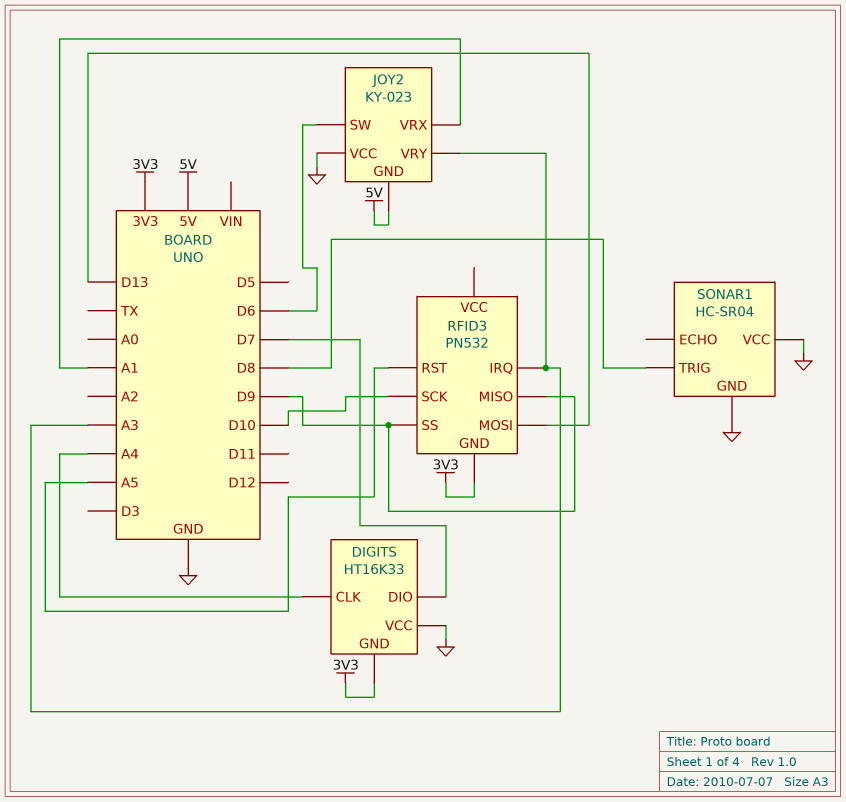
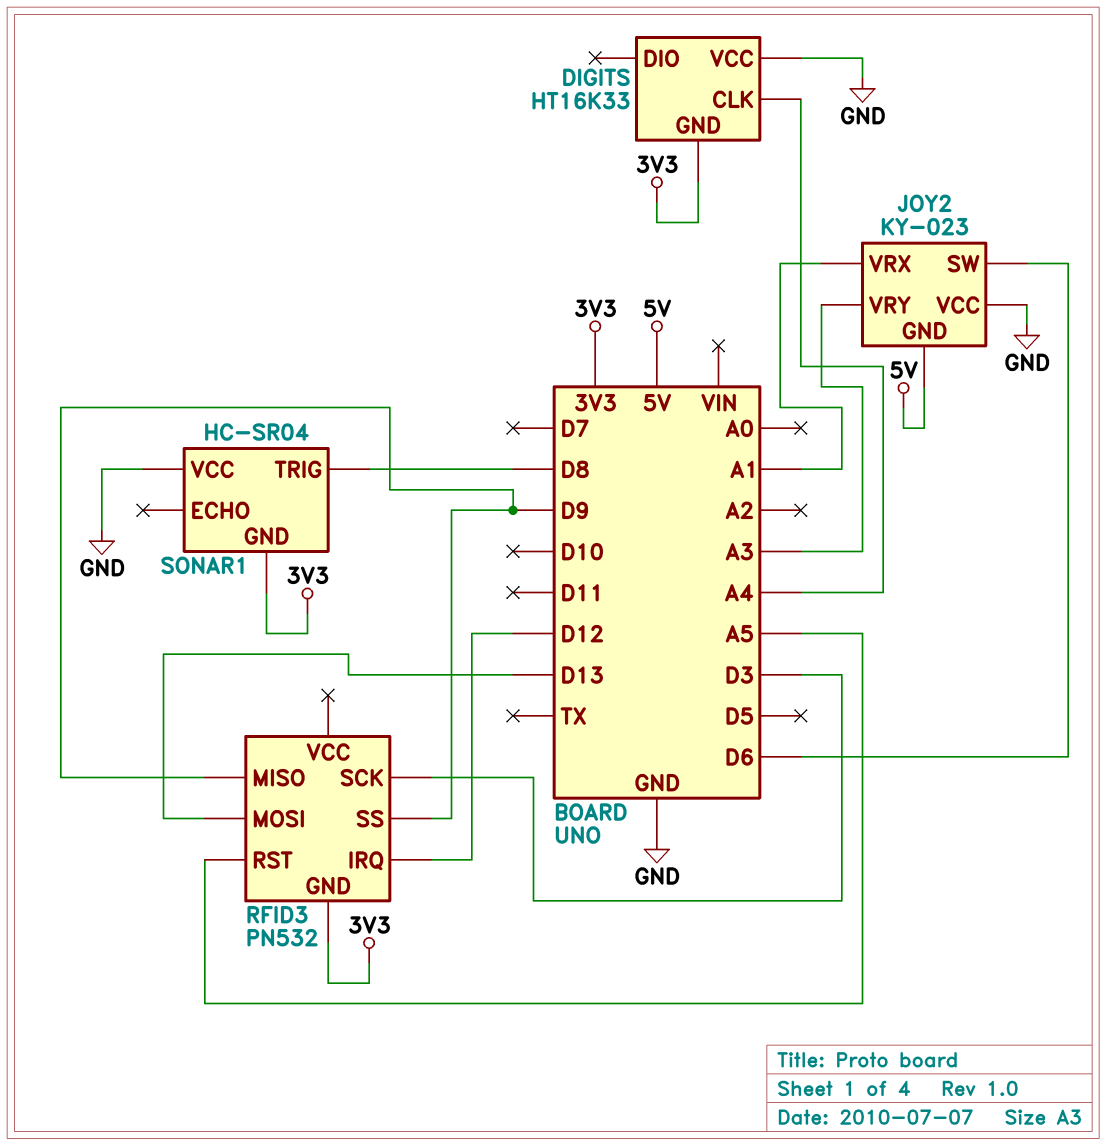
DIGITS pin DIO: D7 -> none
RFID3 pin IRQ: A3 -> D12
RFID3 pin SCK: D10 -> D3
SONAR1 pin GND: GND -> 3V3

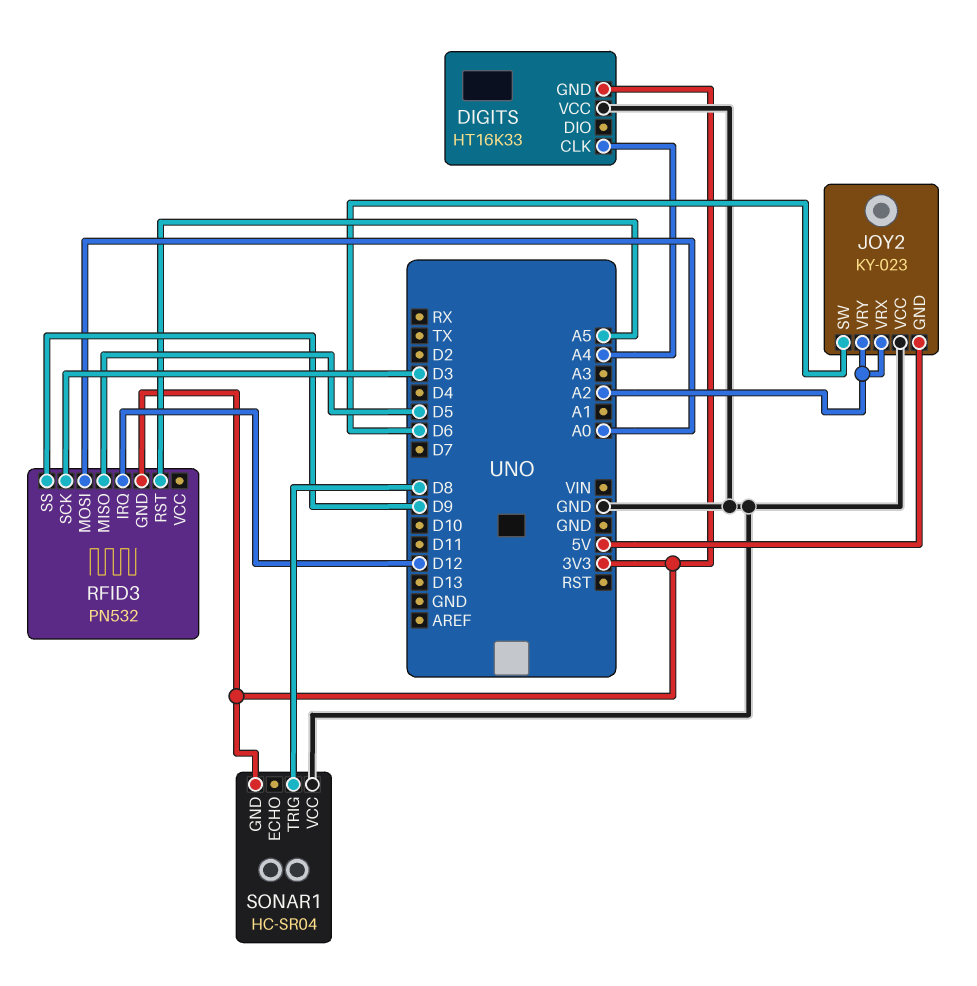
JOY2 pin VRX: A1 -> A2
JOY2 pin VRY: A3 -> A2
RFID3 pin MISO: D9 -> D5
RFID3 pin MOSI: D13 -> A0

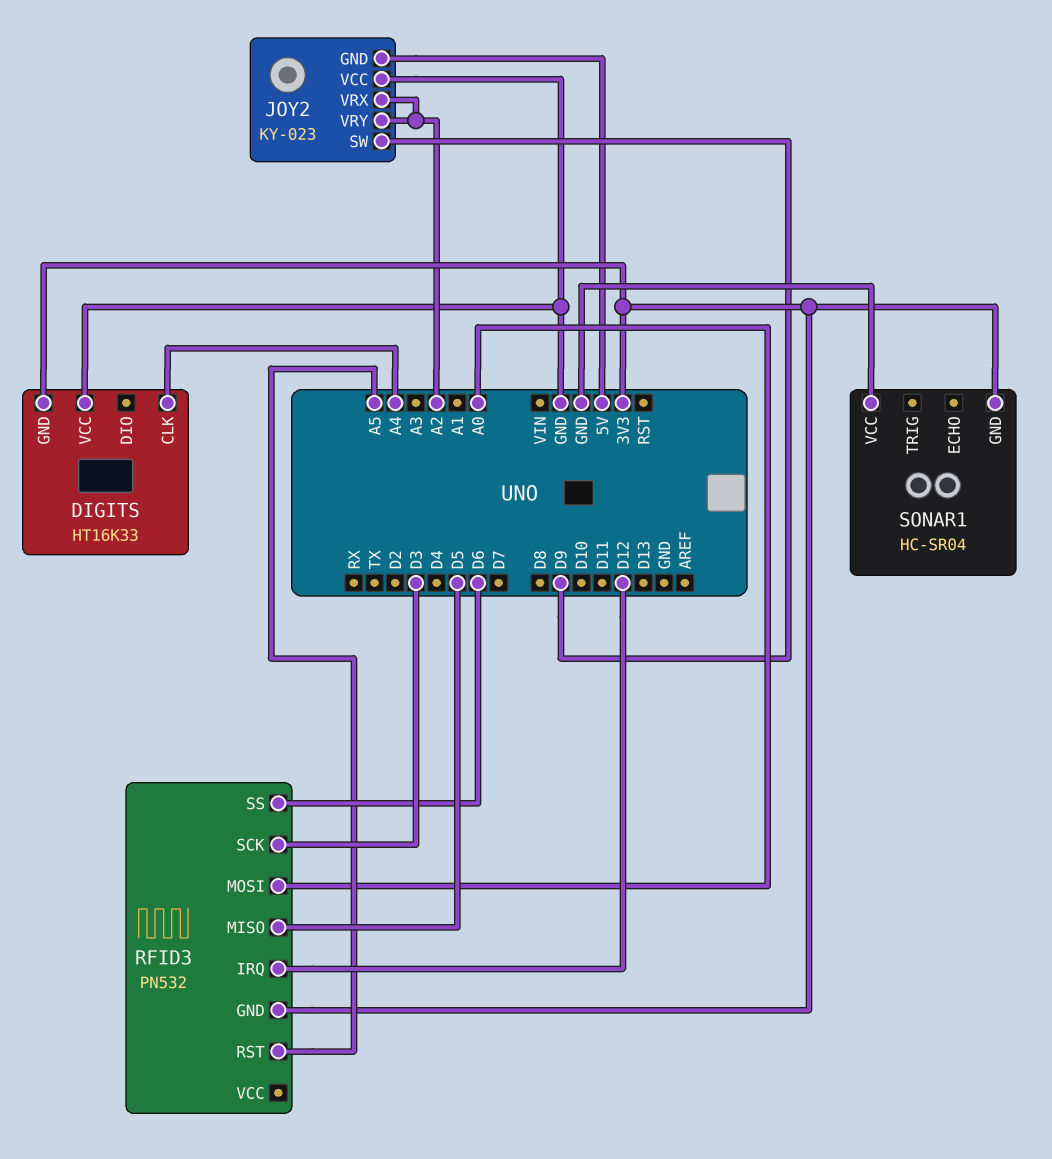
JOY2 pin SW: D6 -> D9
RFID3 pin SS: D9 -> D6
SONAR1 pin TRIG: D8 -> none

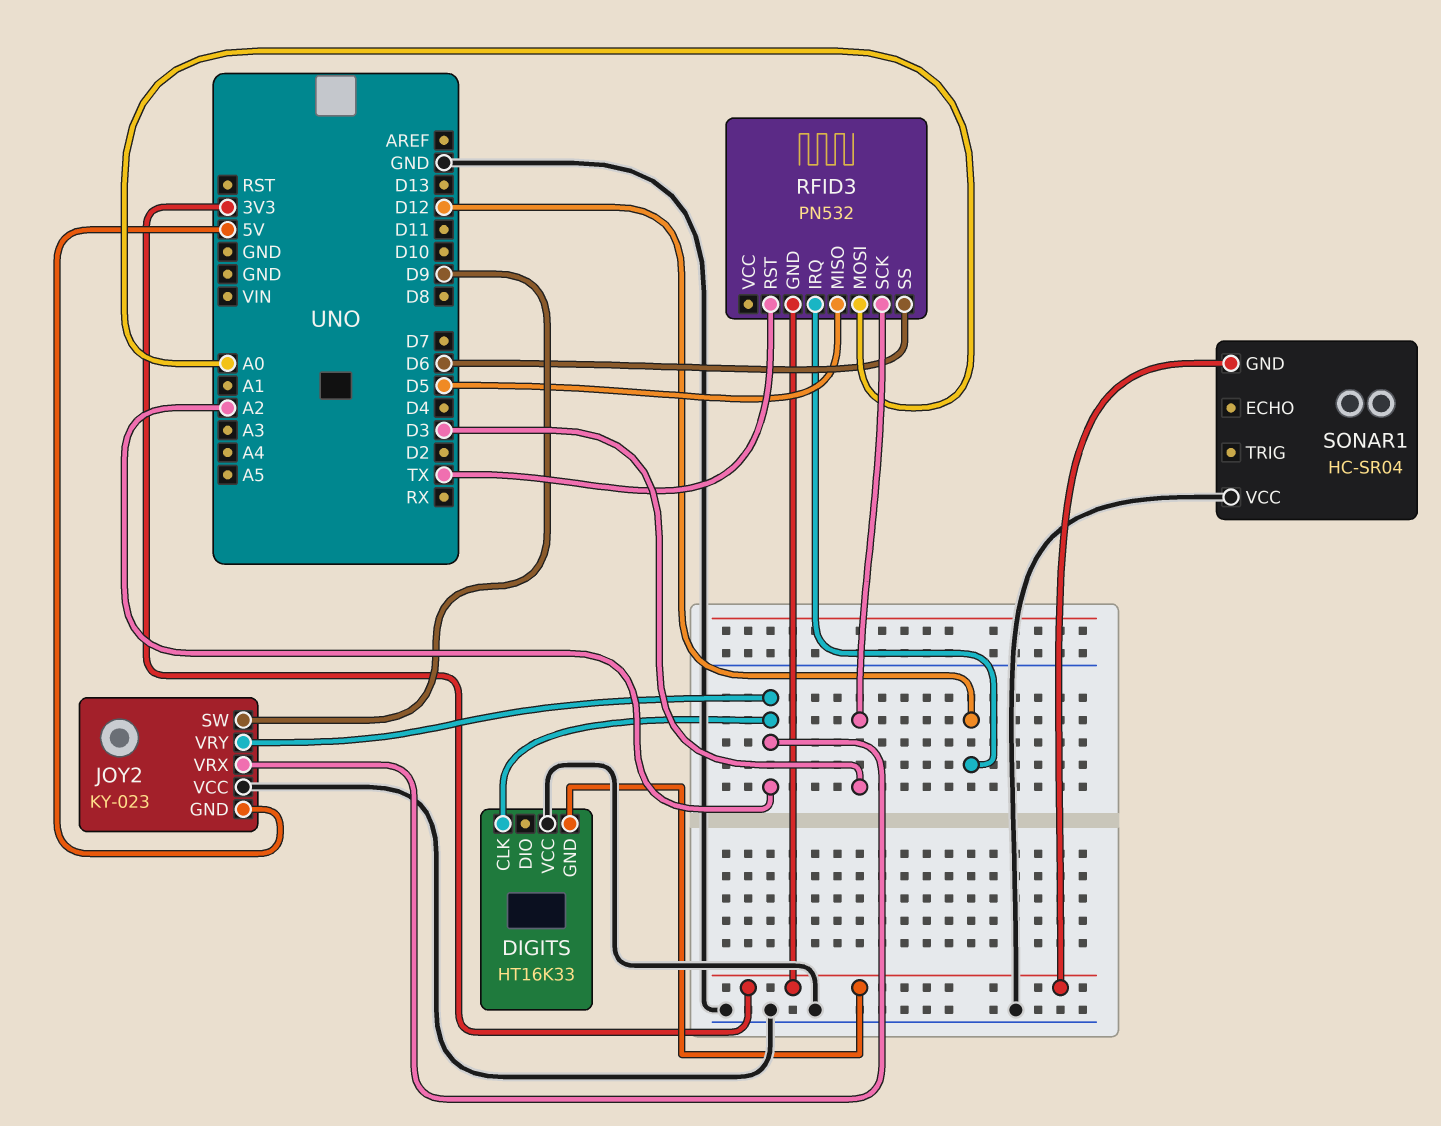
DIGITS pin CLK: A4 -> A2
RFID3 pin RST: A5 -> TX

